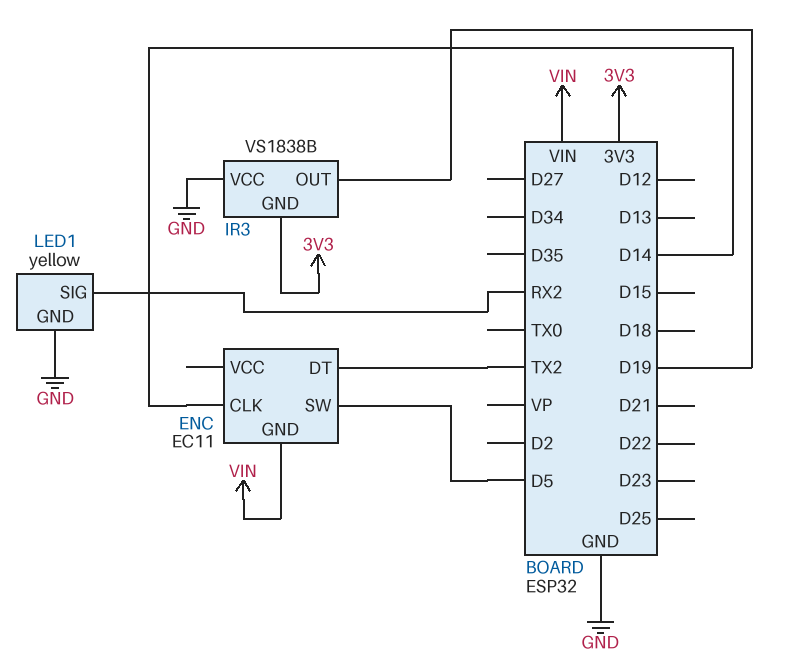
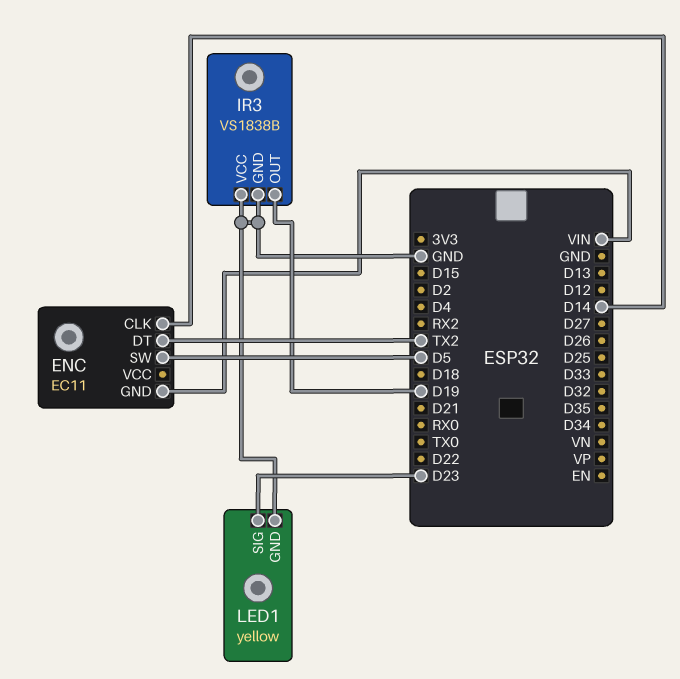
IR3 pin GND: 3V3 -> GND
LED1 pin SIG: RX2 -> D23

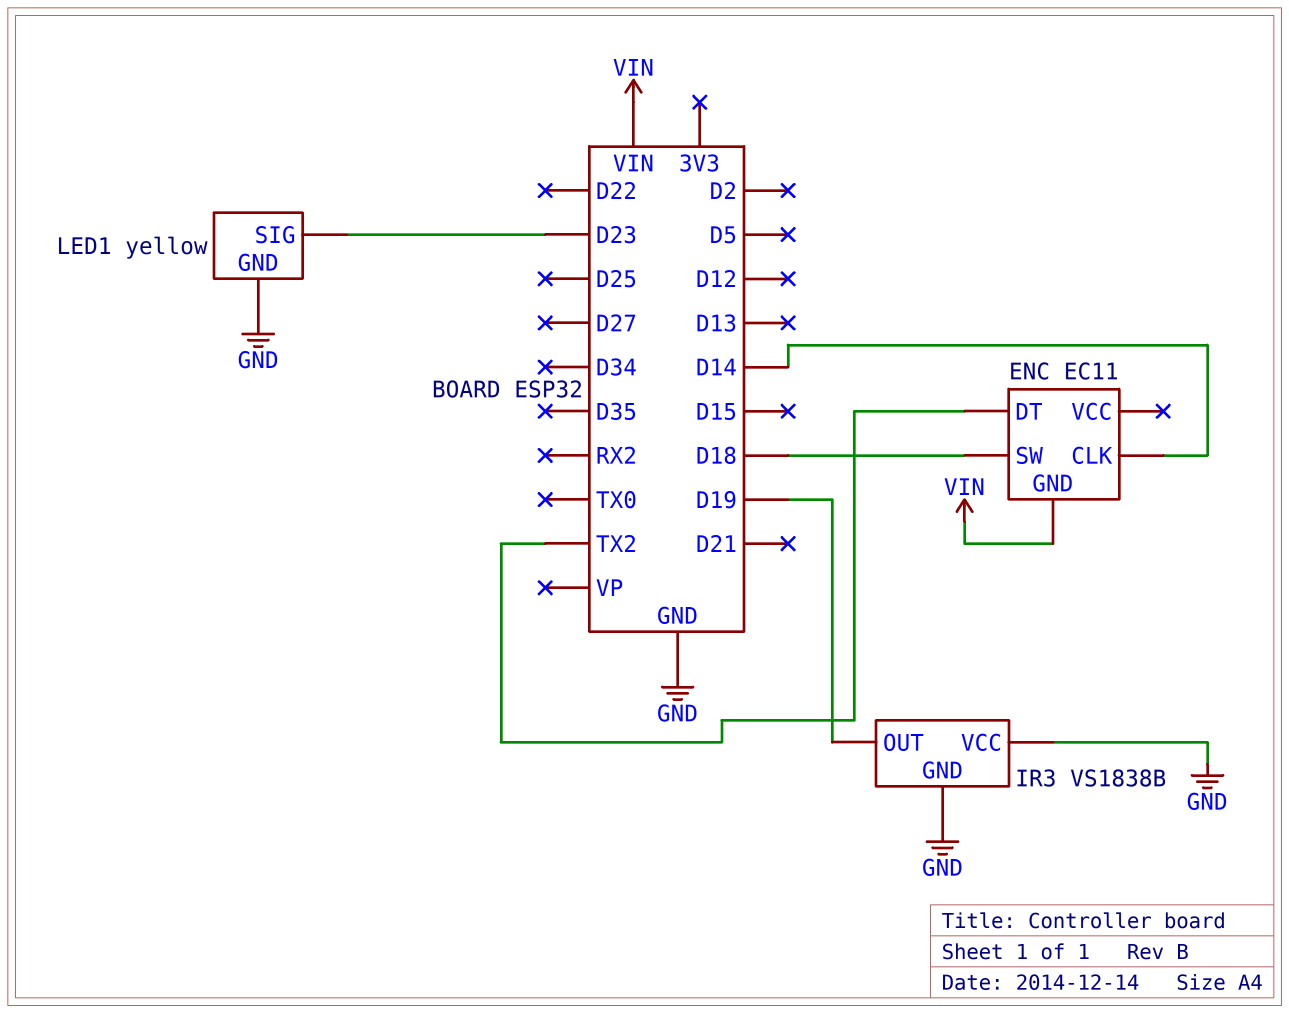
ENC pin SW: D5 -> D18

